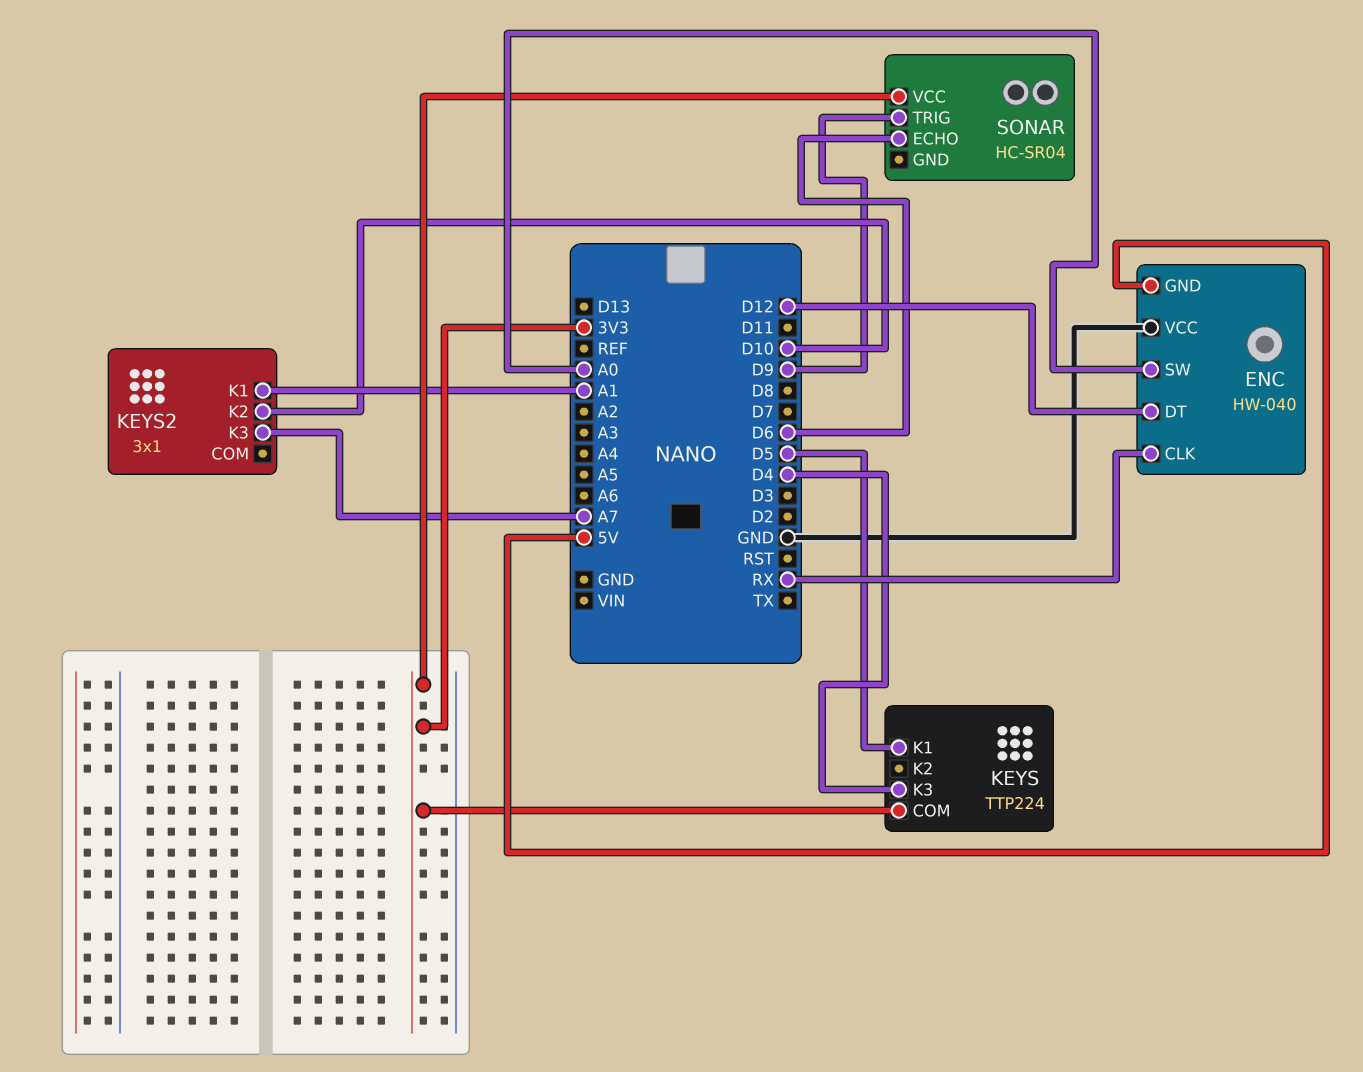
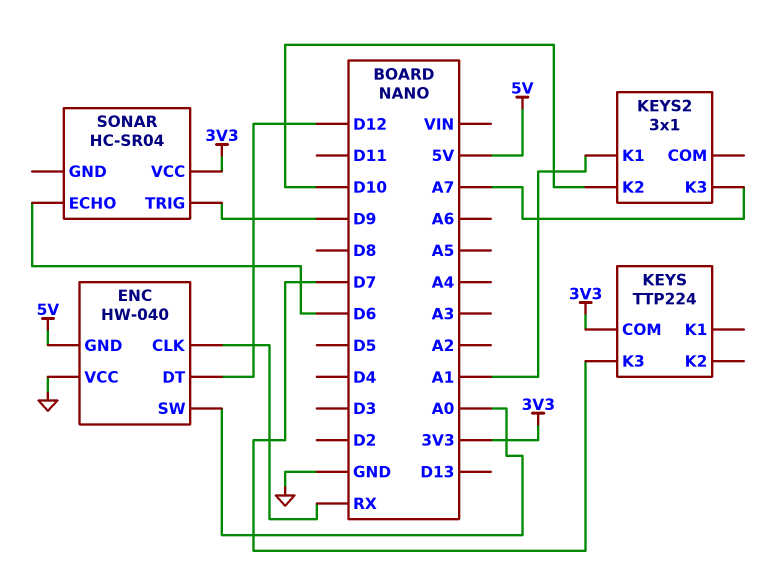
KEYS pin K1: D5 -> none
KEYS pin K3: D4 -> D7

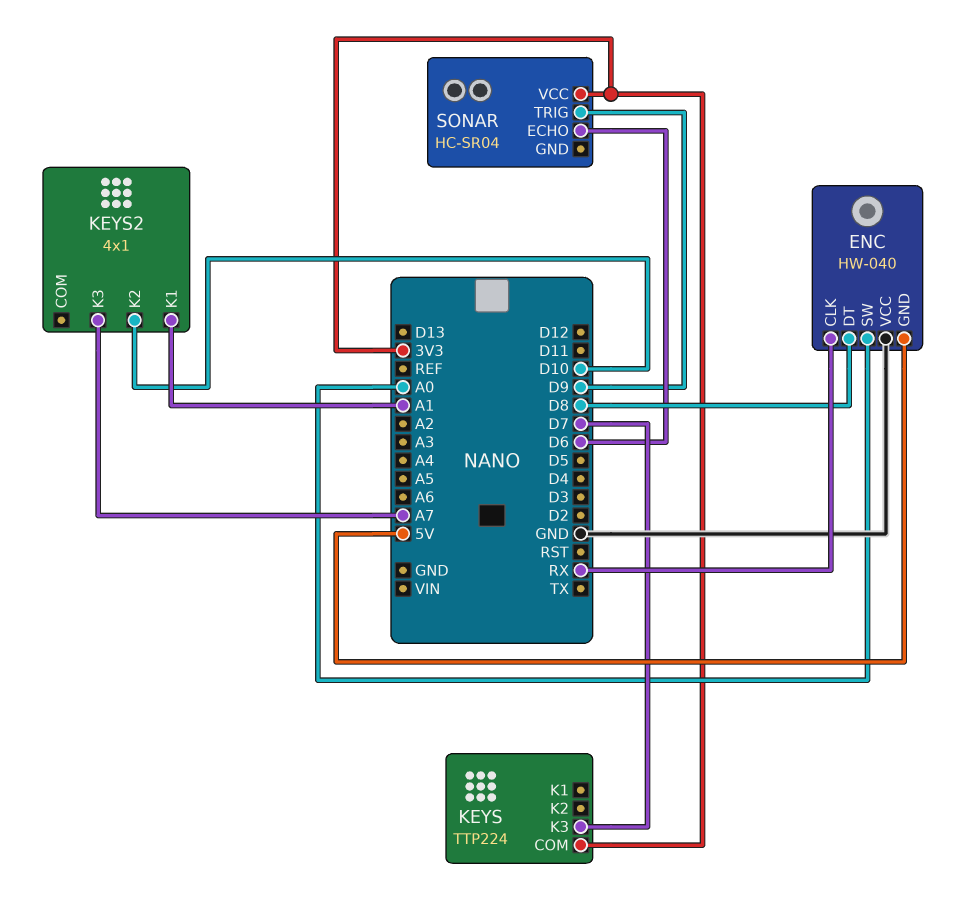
ENC pin DT: D12 -> D8
KEYS2: 3x1 -> 4x1

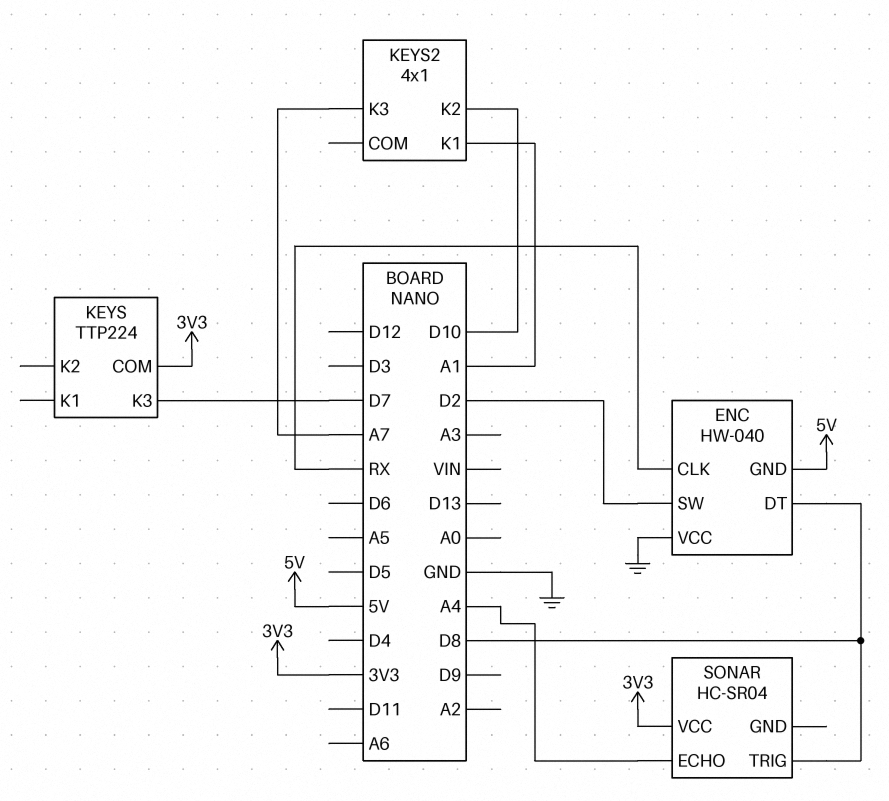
ENC pin SW: A0 -> D2
SONAR pin ECHO: D6 -> A4
SONAR pin TRIG: D9 -> D8

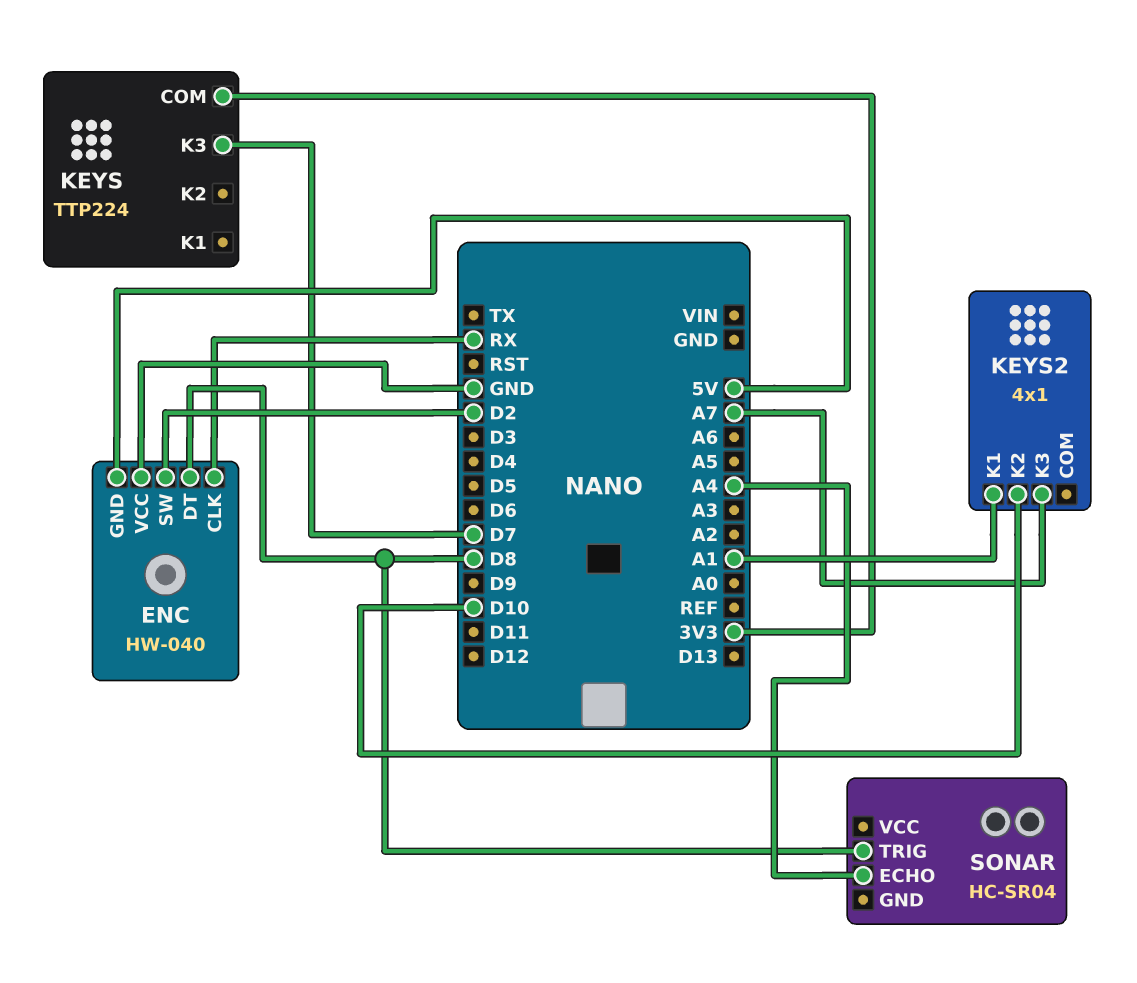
SONAR pin VCC: 3V3 -> none

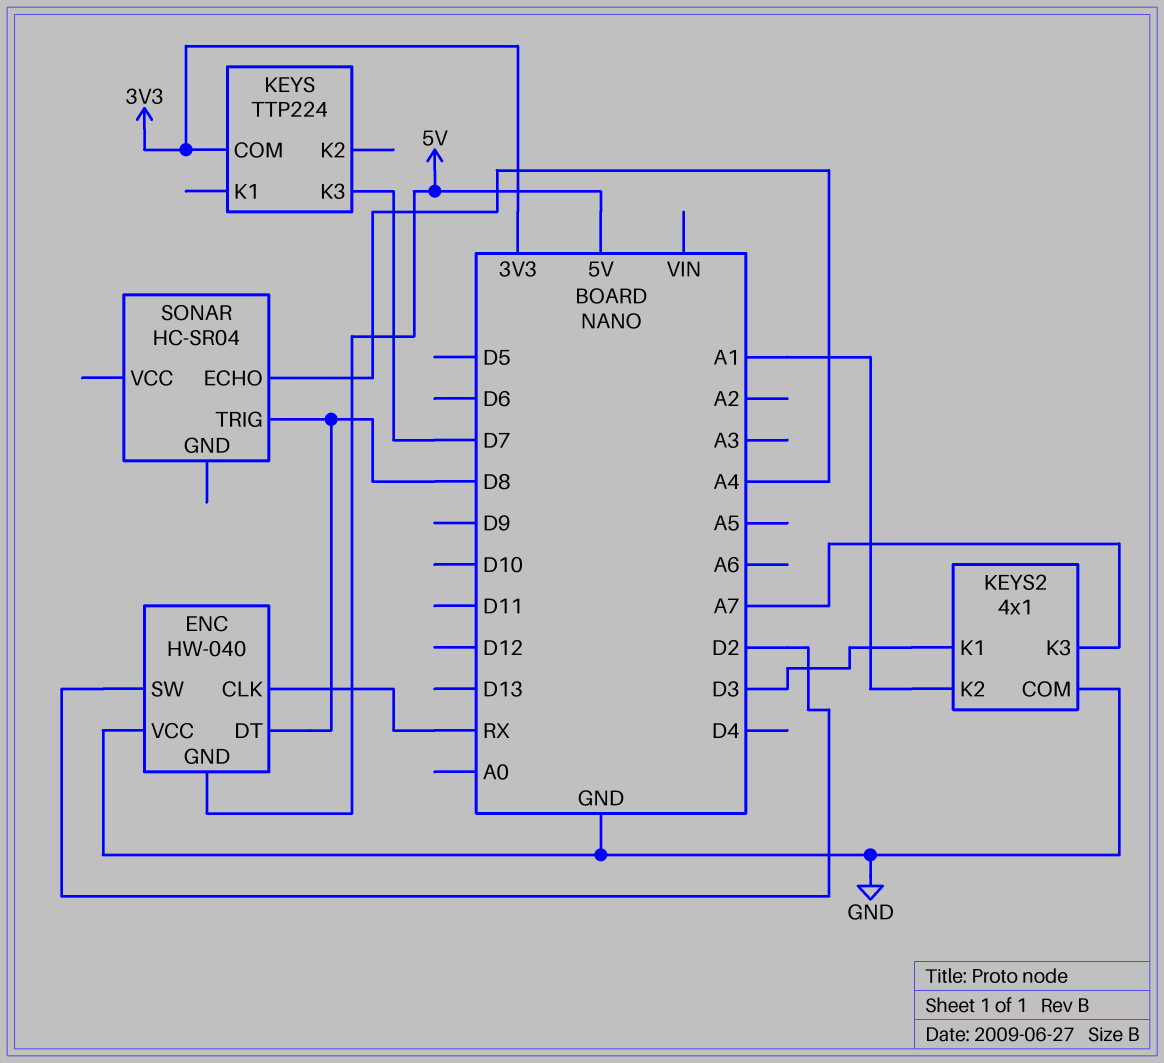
KEYS2 pin COM: none -> GND
KEYS2 pin K1: A1 -> D3
KEYS2 pin K2: D10 -> A1

